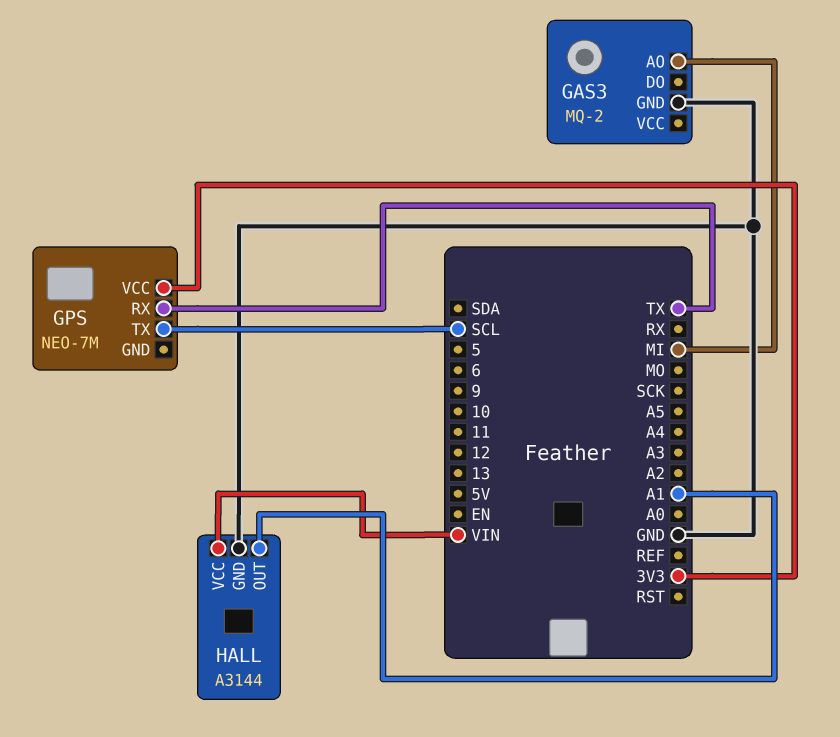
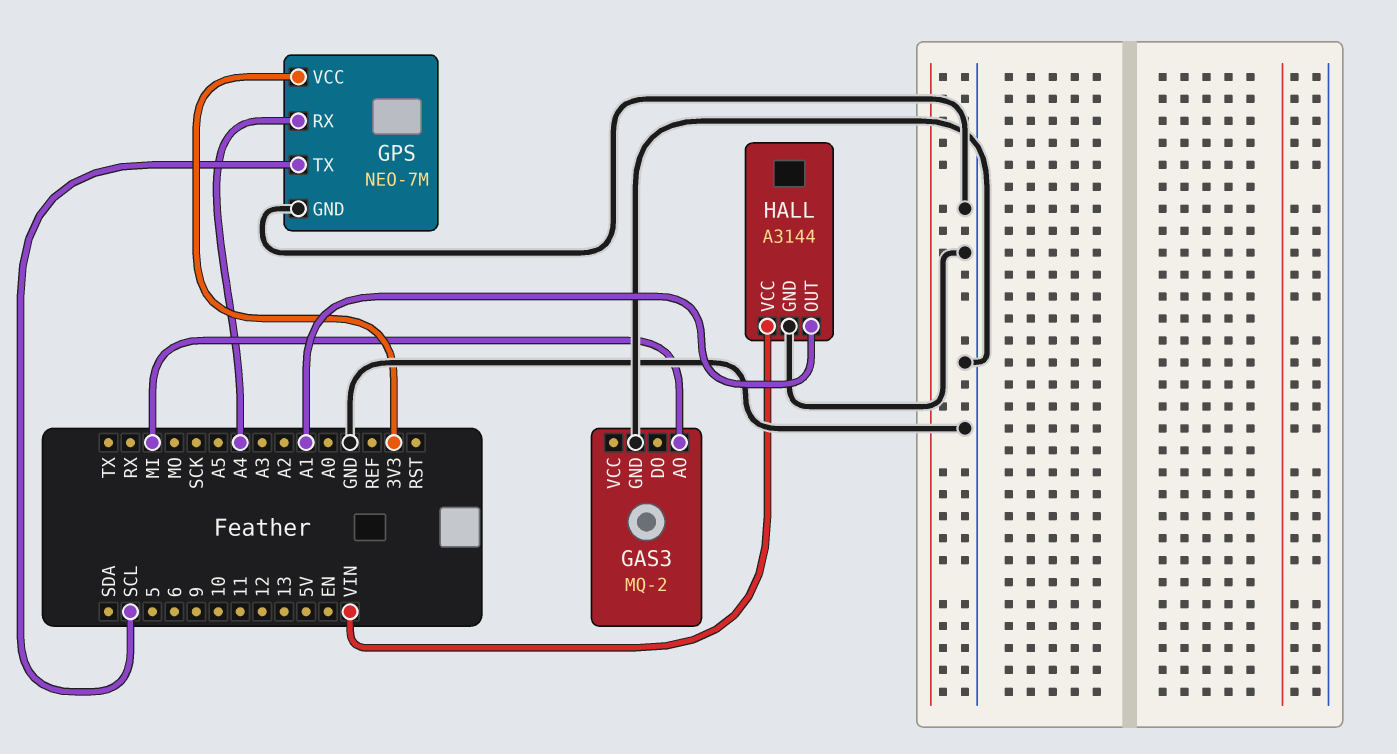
GPS pin GND: none -> GND
GPS pin RX: TX -> A4

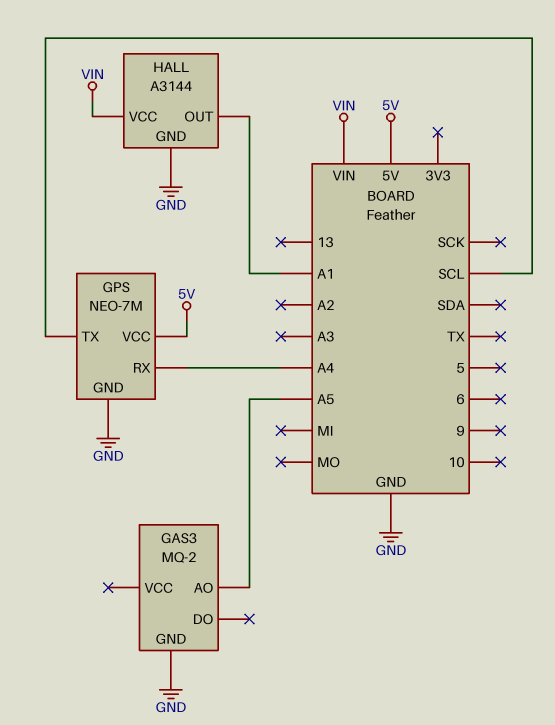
GAS3 pin AO: MI -> A5
GPS pin VCC: 3V3 -> 5V

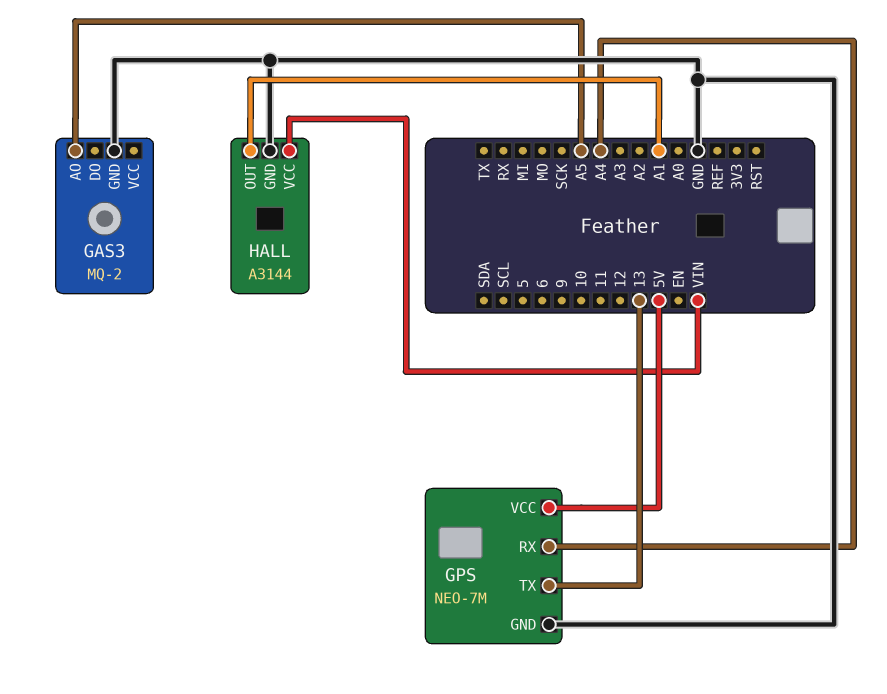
GPS pin TX: SCL -> 13

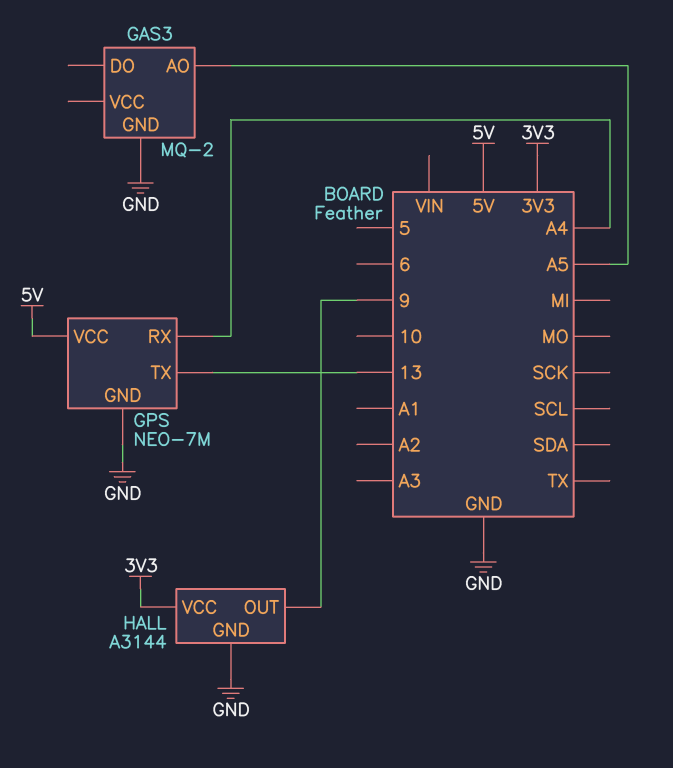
HALL pin OUT: A1 -> 9
HALL pin VCC: VIN -> 3V3

